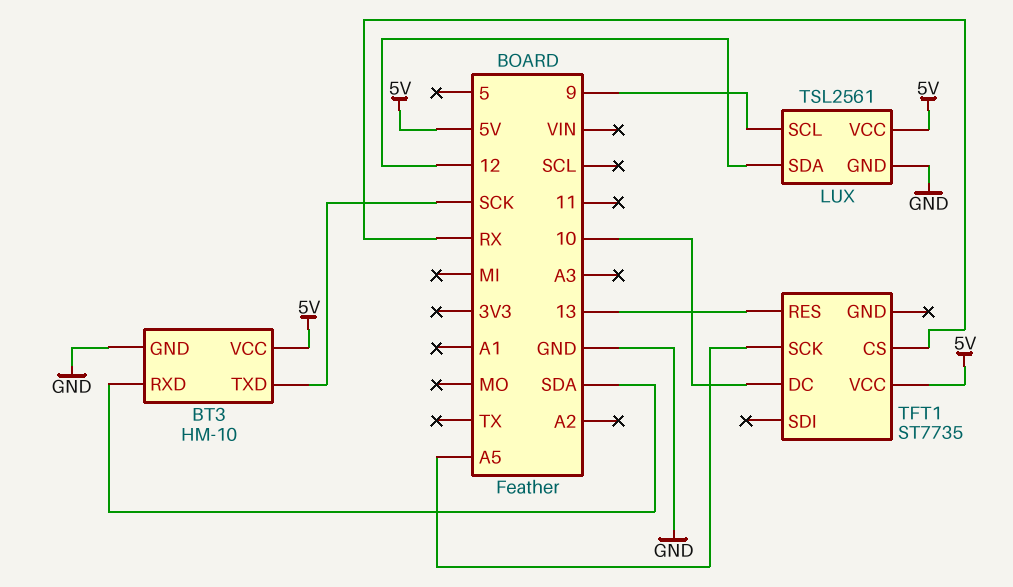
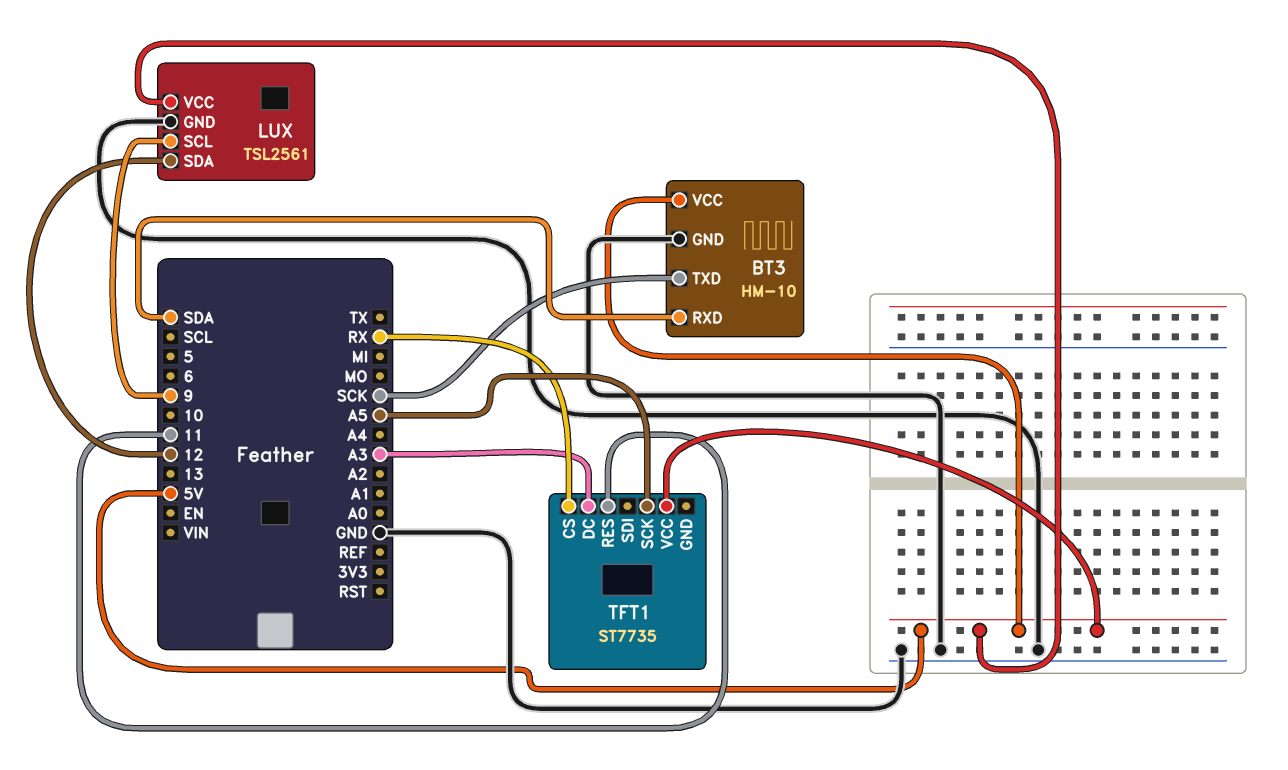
TFT1 pin DC: 10 -> A3
TFT1 pin RES: 13 -> 11

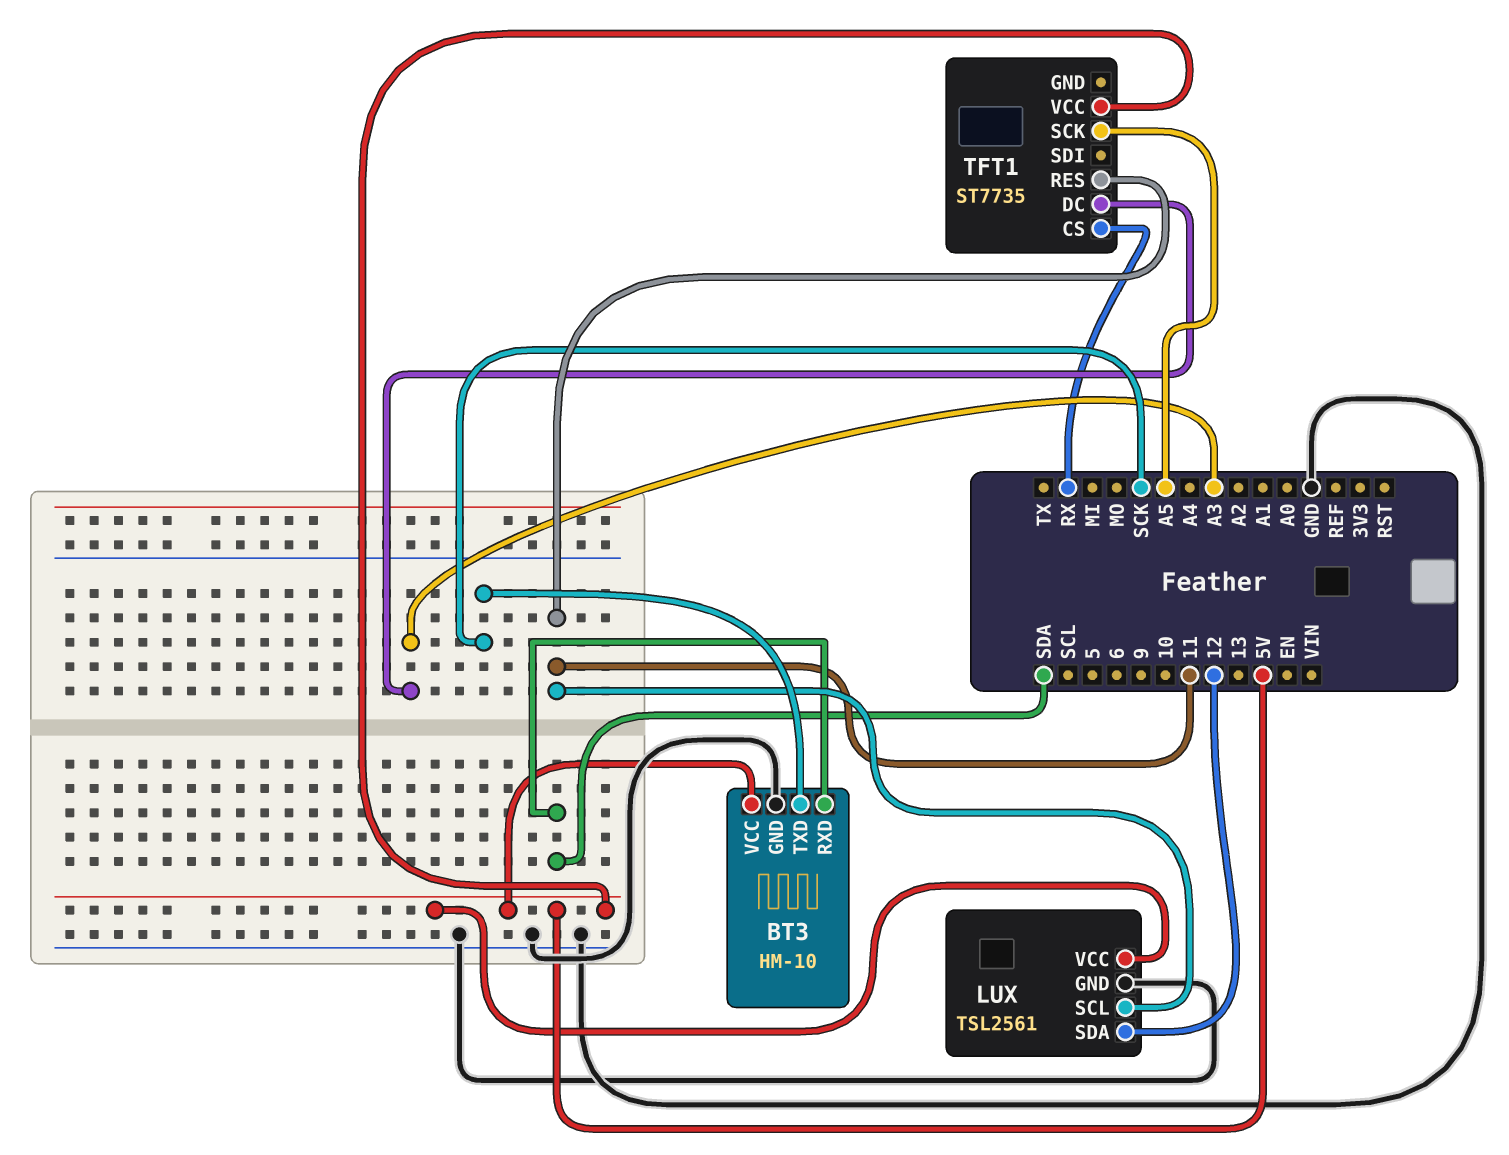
LUX pin SCL: 9 -> 11

